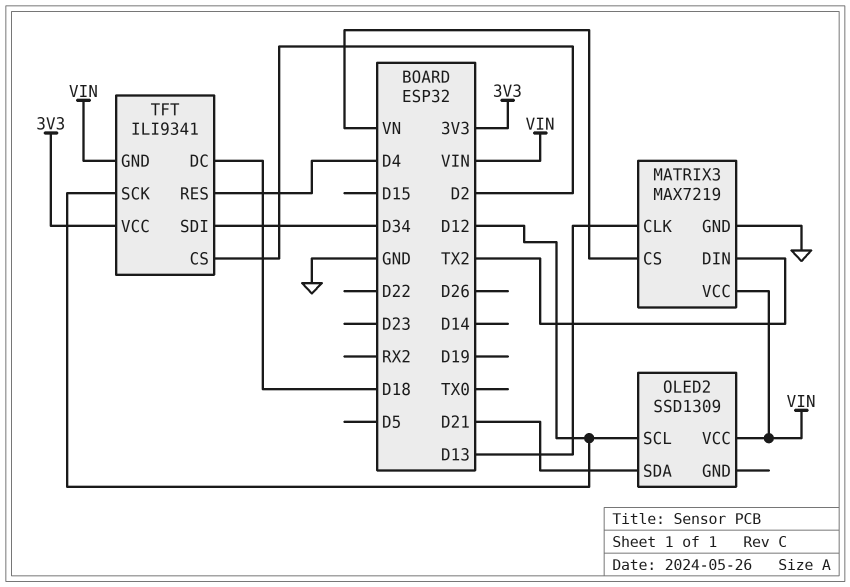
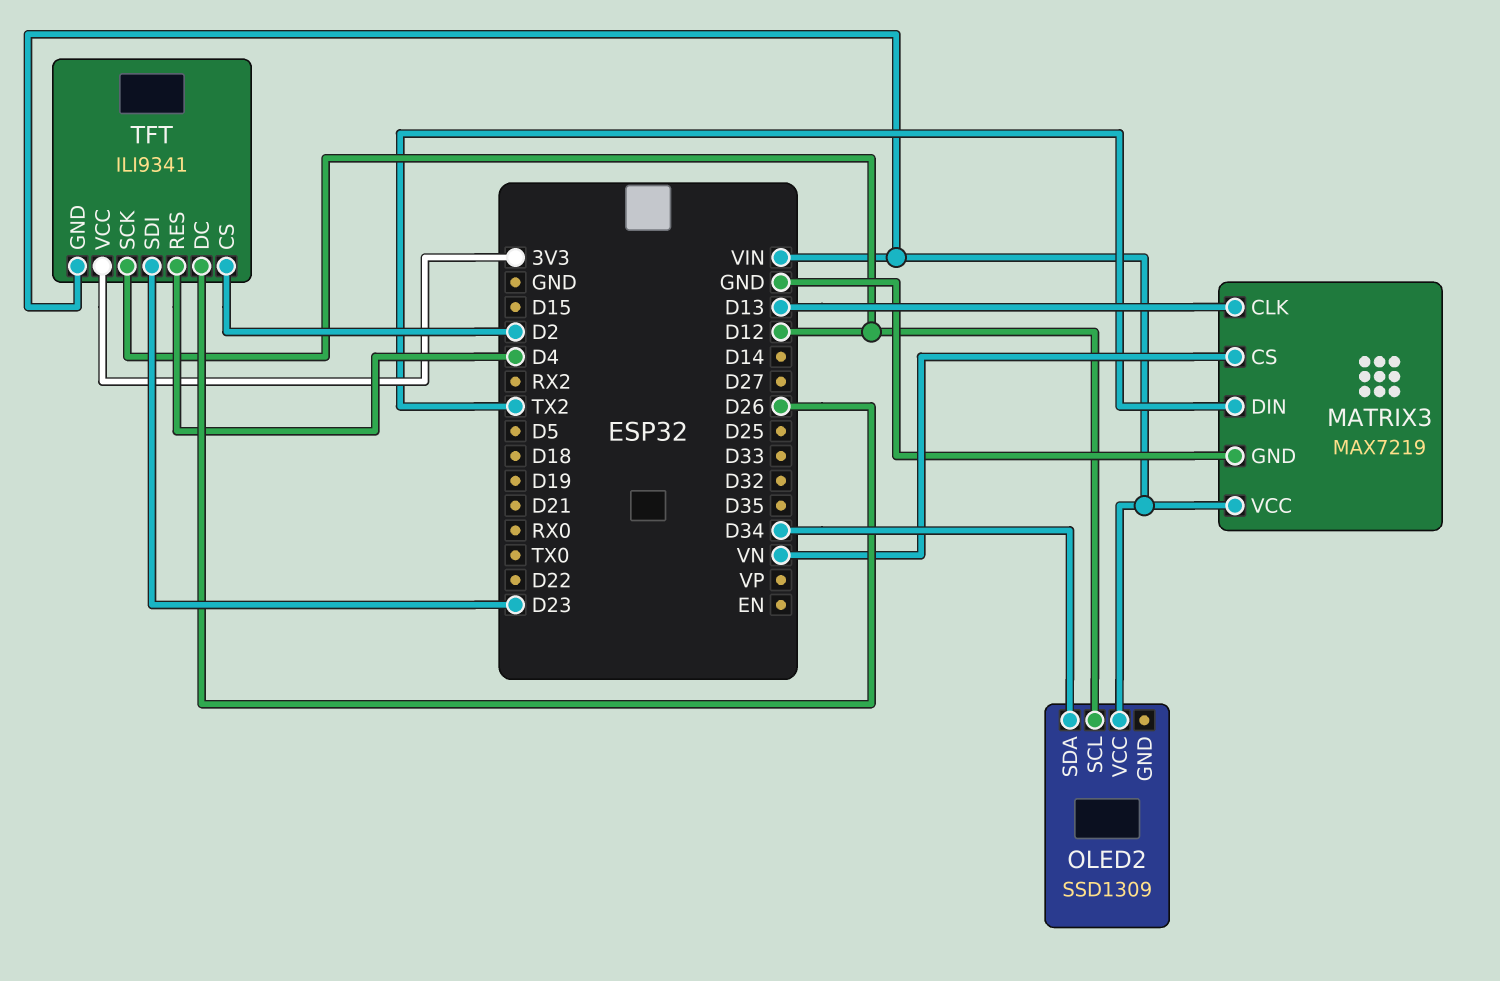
OLED2 pin SDA: D21 -> D34
TFT pin DC: D18 -> D26
TFT pin SDI: D34 -> D23

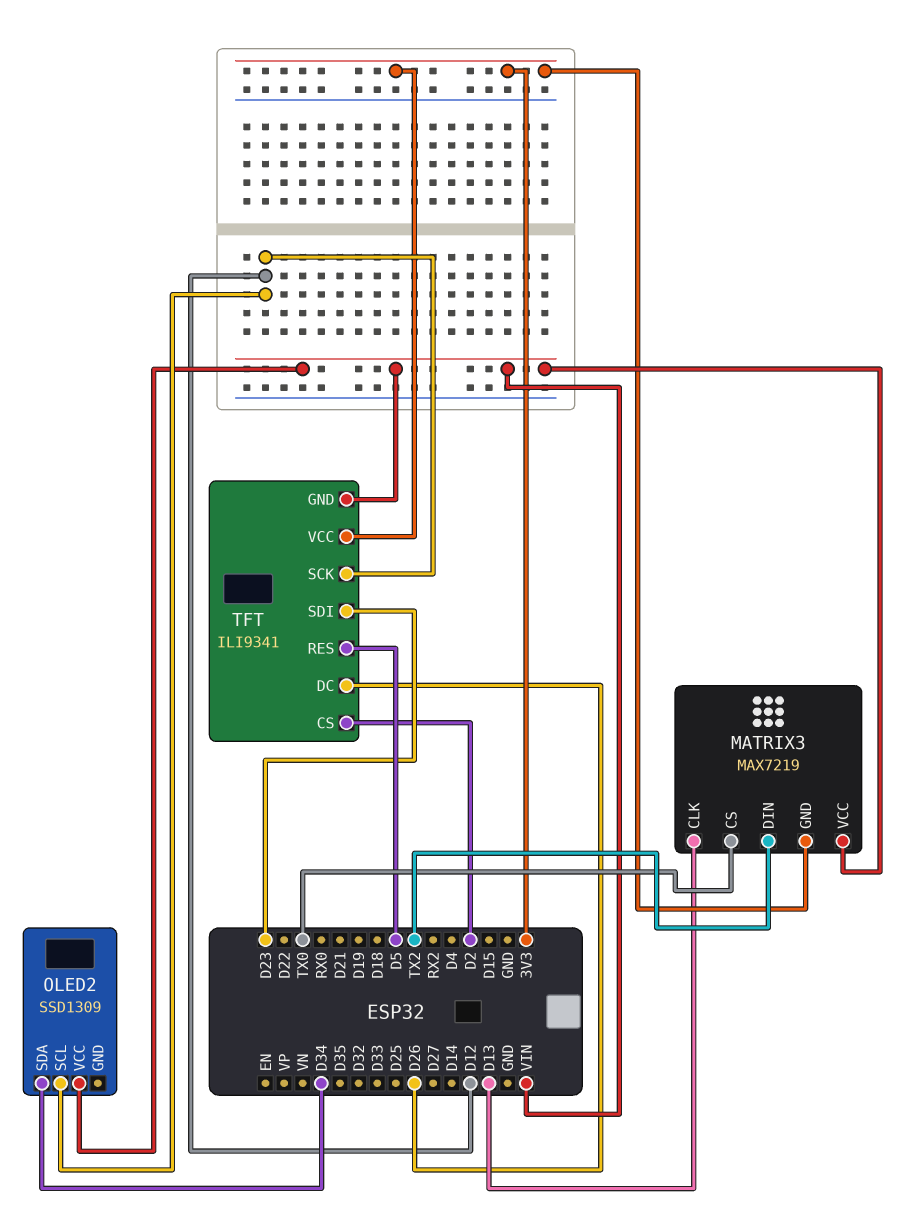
MATRIX3 pin CS: VN -> TX0
MATRIX3 pin GND: GND -> 3V3
TFT pin RES: D4 -> D5

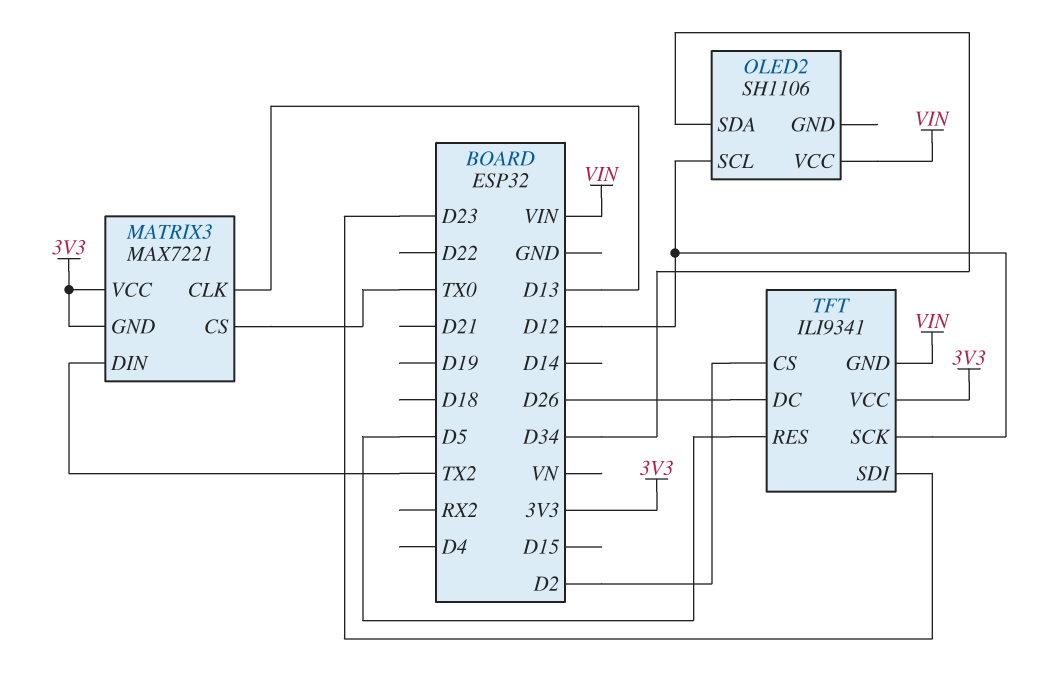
MATRIX3: MAX7219 -> MAX7221
MATRIX3 pin VCC: VIN -> 3V3
OLED2: SSD1309 -> SH1106

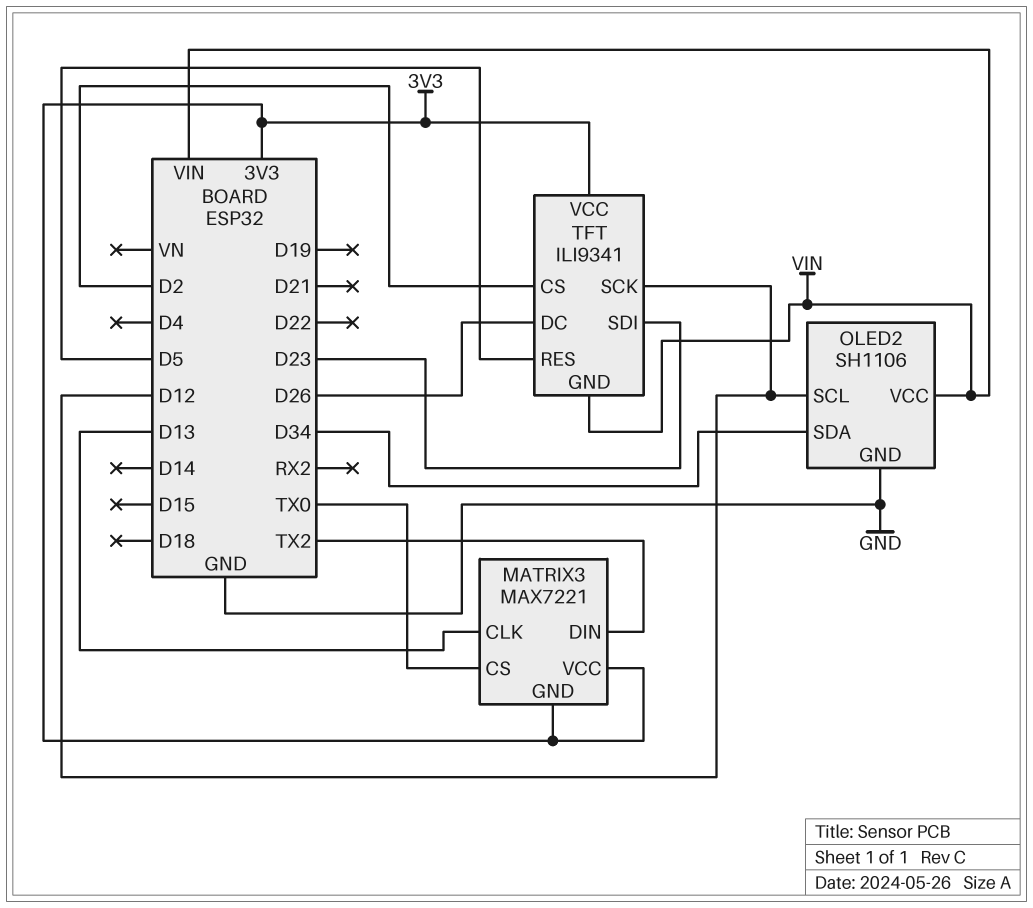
OLED2 pin GND: none -> GND

